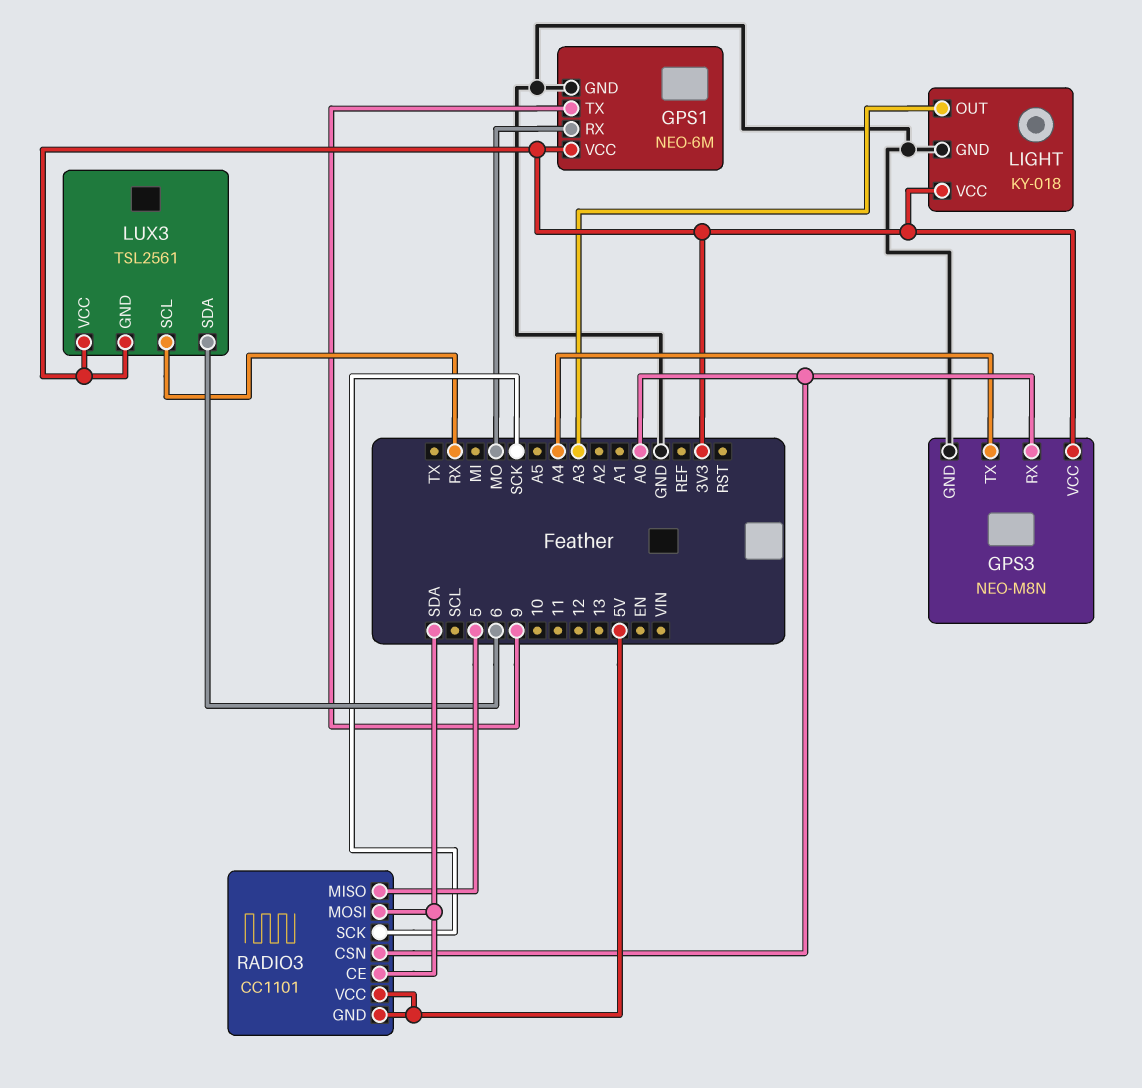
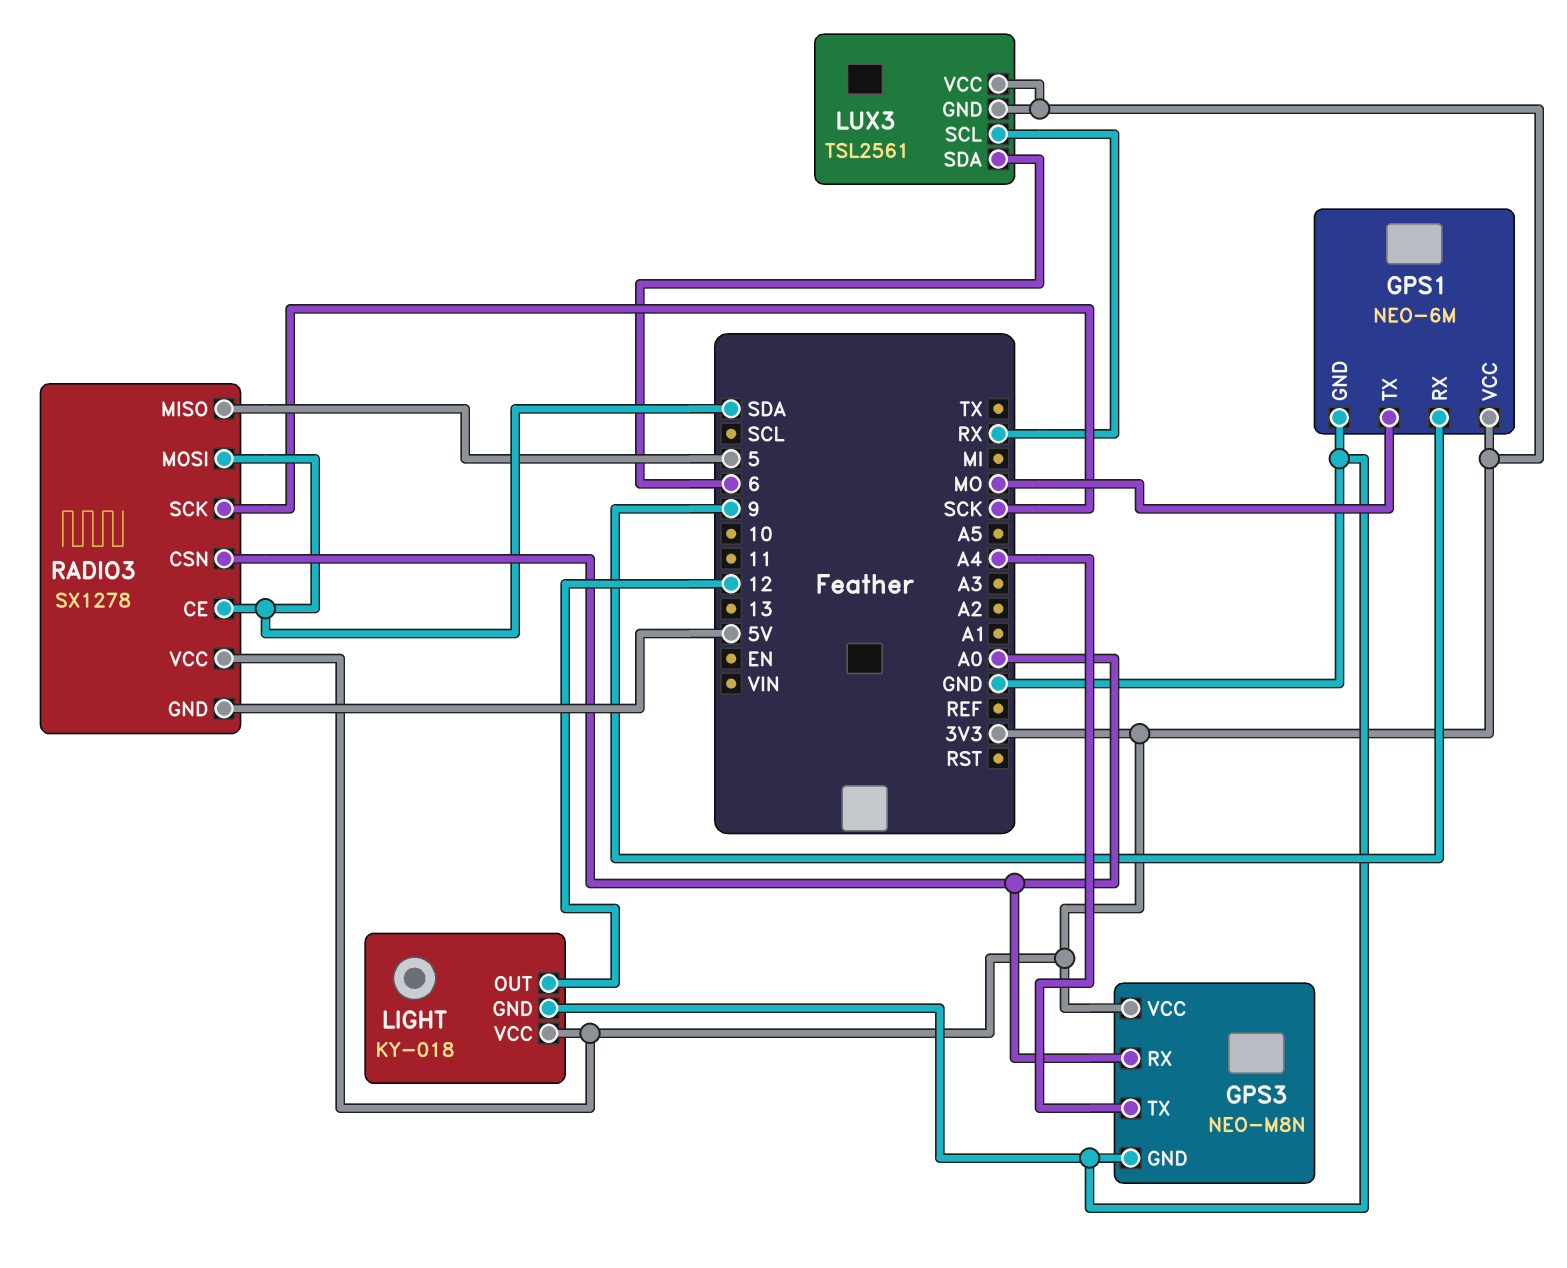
GPS1 pin RX: MO -> 9
GPS1 pin TX: 9 -> MO
LIGHT pin OUT: A3 -> 12
RADIO3: CC1101 -> SX1278
RADIO3 pin VCC: 5V -> 3V3

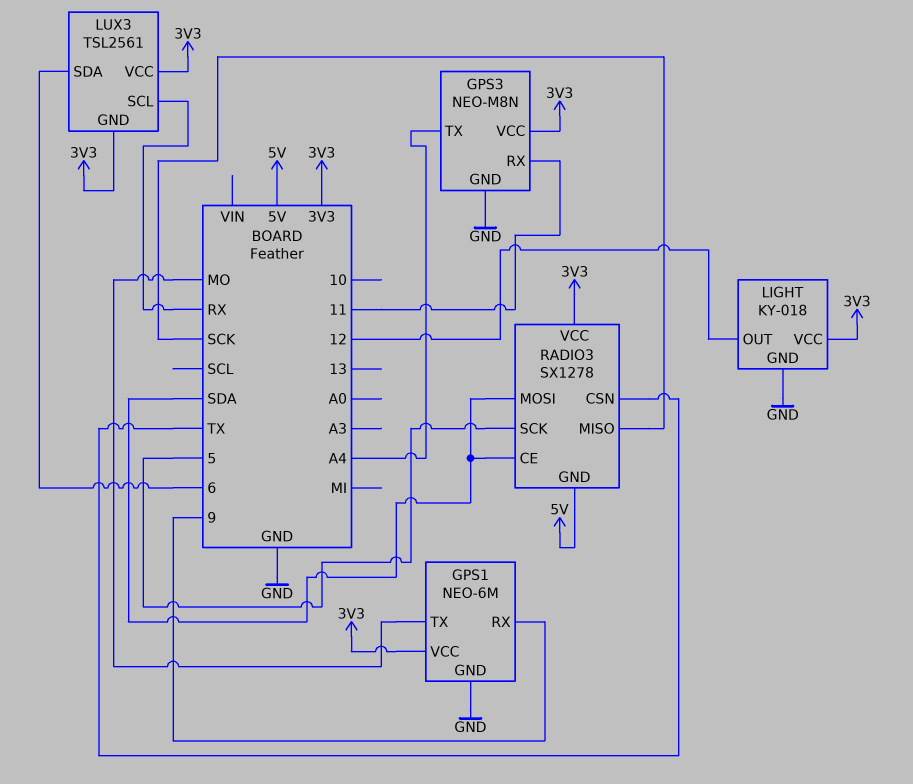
GPS3 pin RX: A0 -> 11
RADIO3 pin CSN: A0 -> TX
RADIO3 pin MISO: 5 -> SCK
RADIO3 pin SCK: SCK -> 5

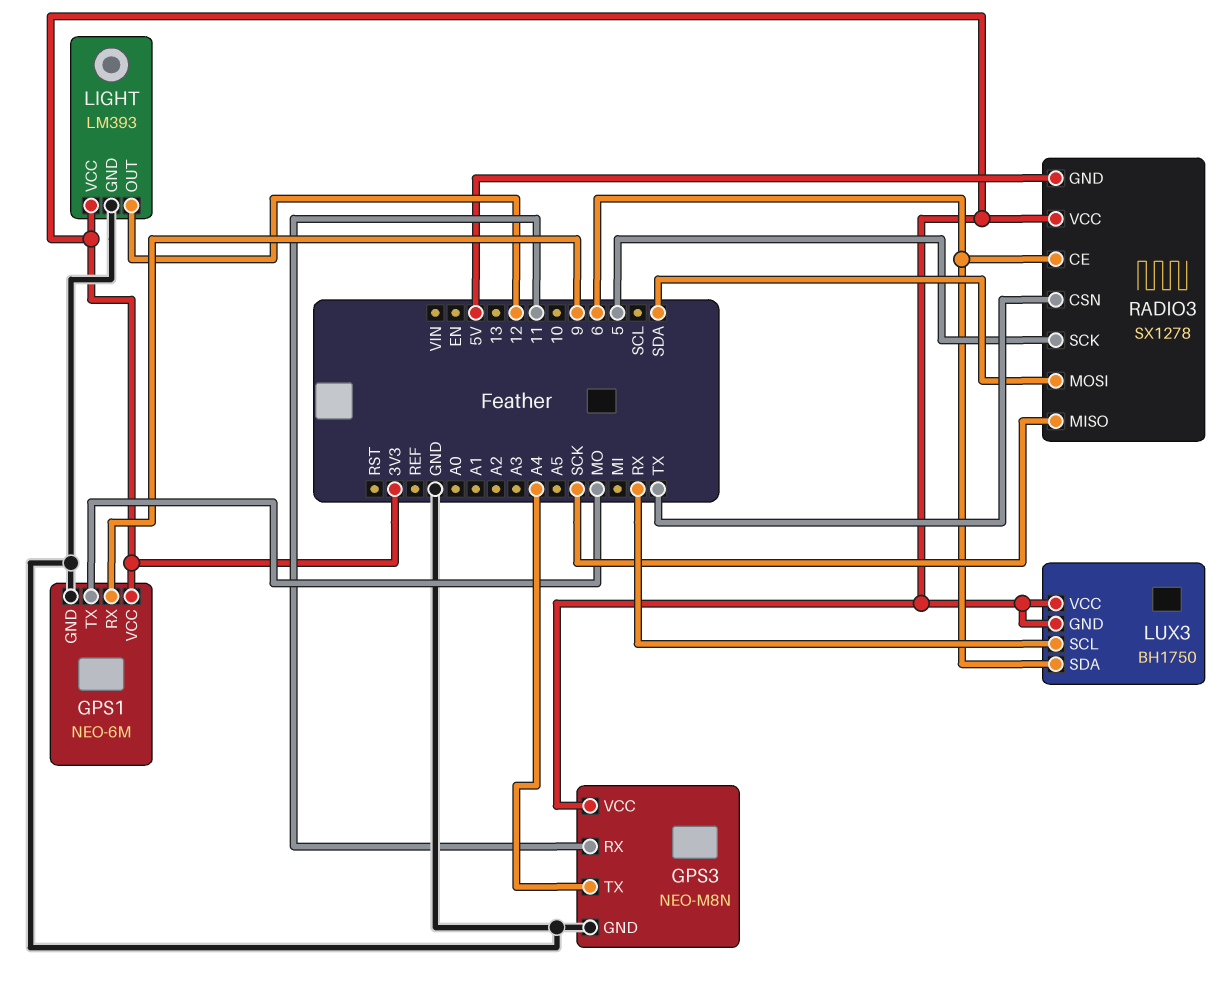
LIGHT: KY-018 -> LM393
LUX3: TSL2561 -> BH1750
RADIO3 pin CE: SDA -> 6

